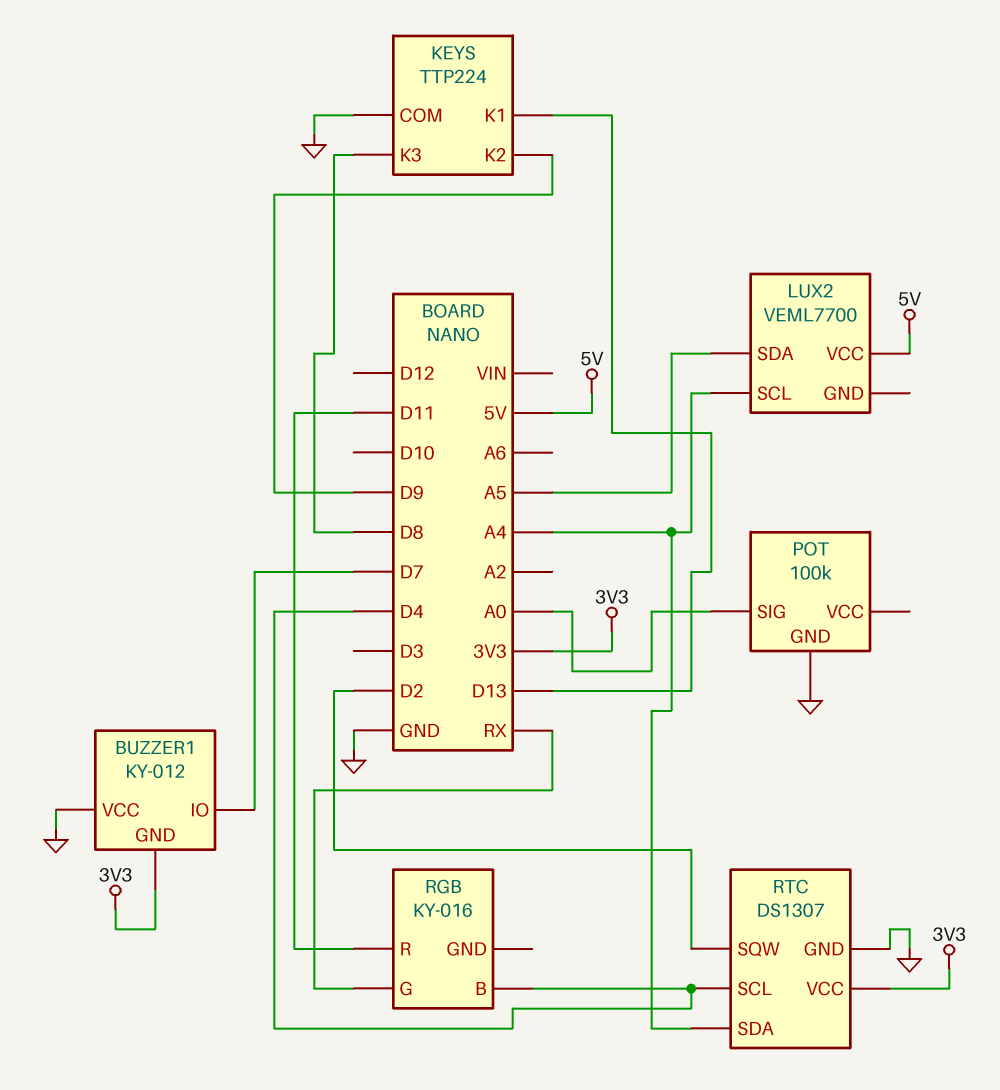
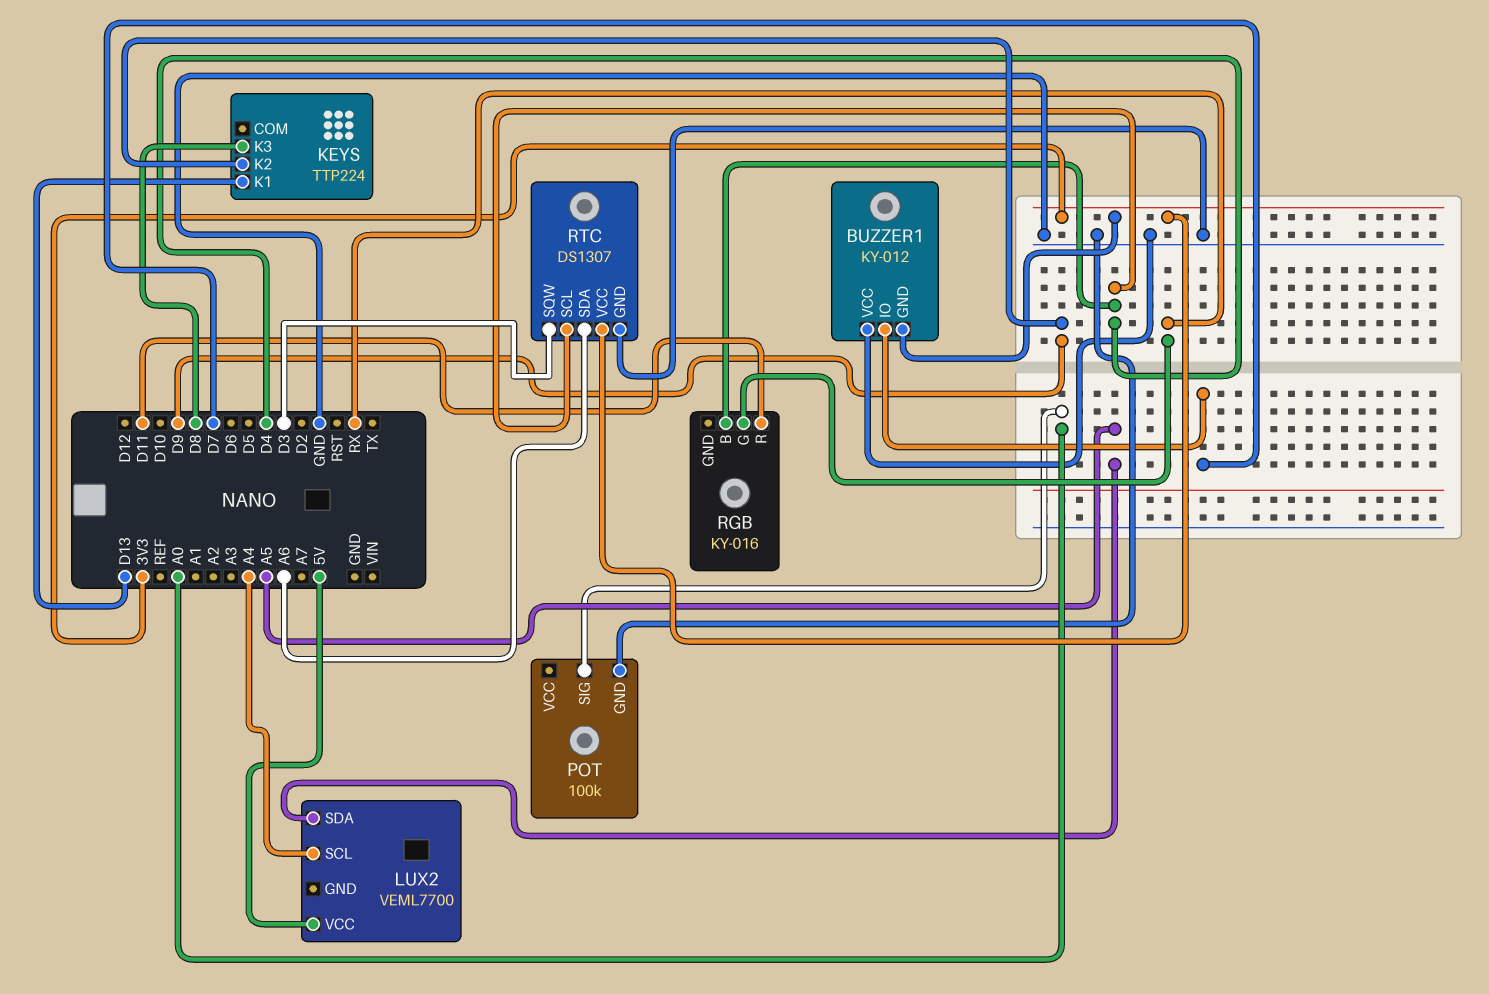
KEYS pin COM: GND -> none
RTC pin SDA: A4 -> A6
RTC pin SQW: D2 -> D3

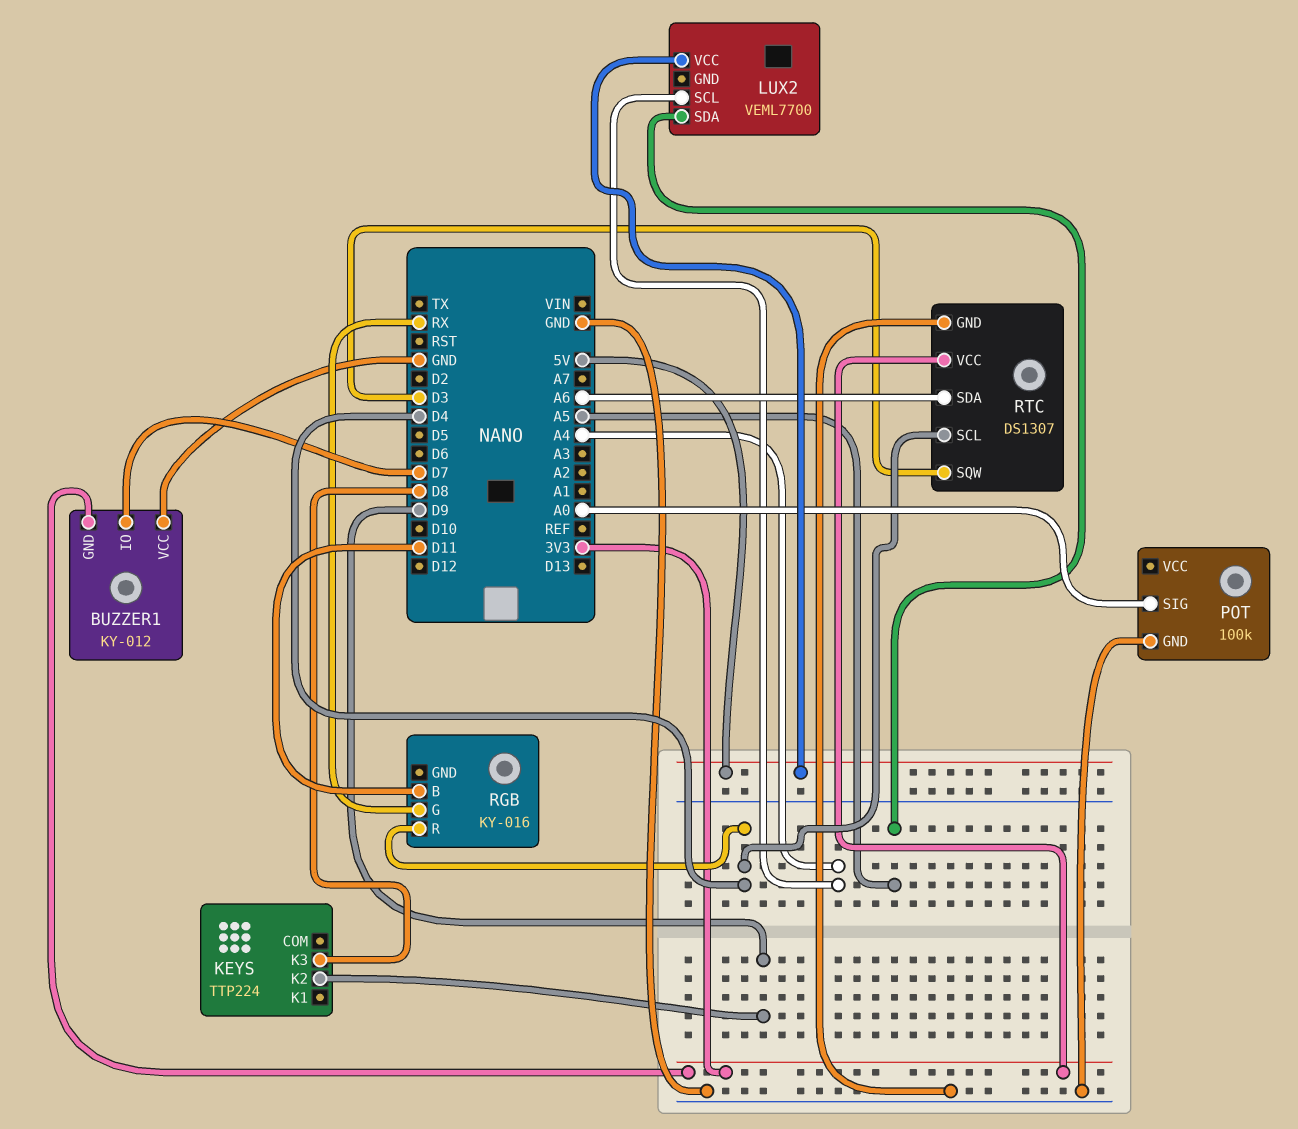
KEYS pin K1: D13 -> none
RGB pin B: D4 -> D11
RGB pin R: D11 -> D4

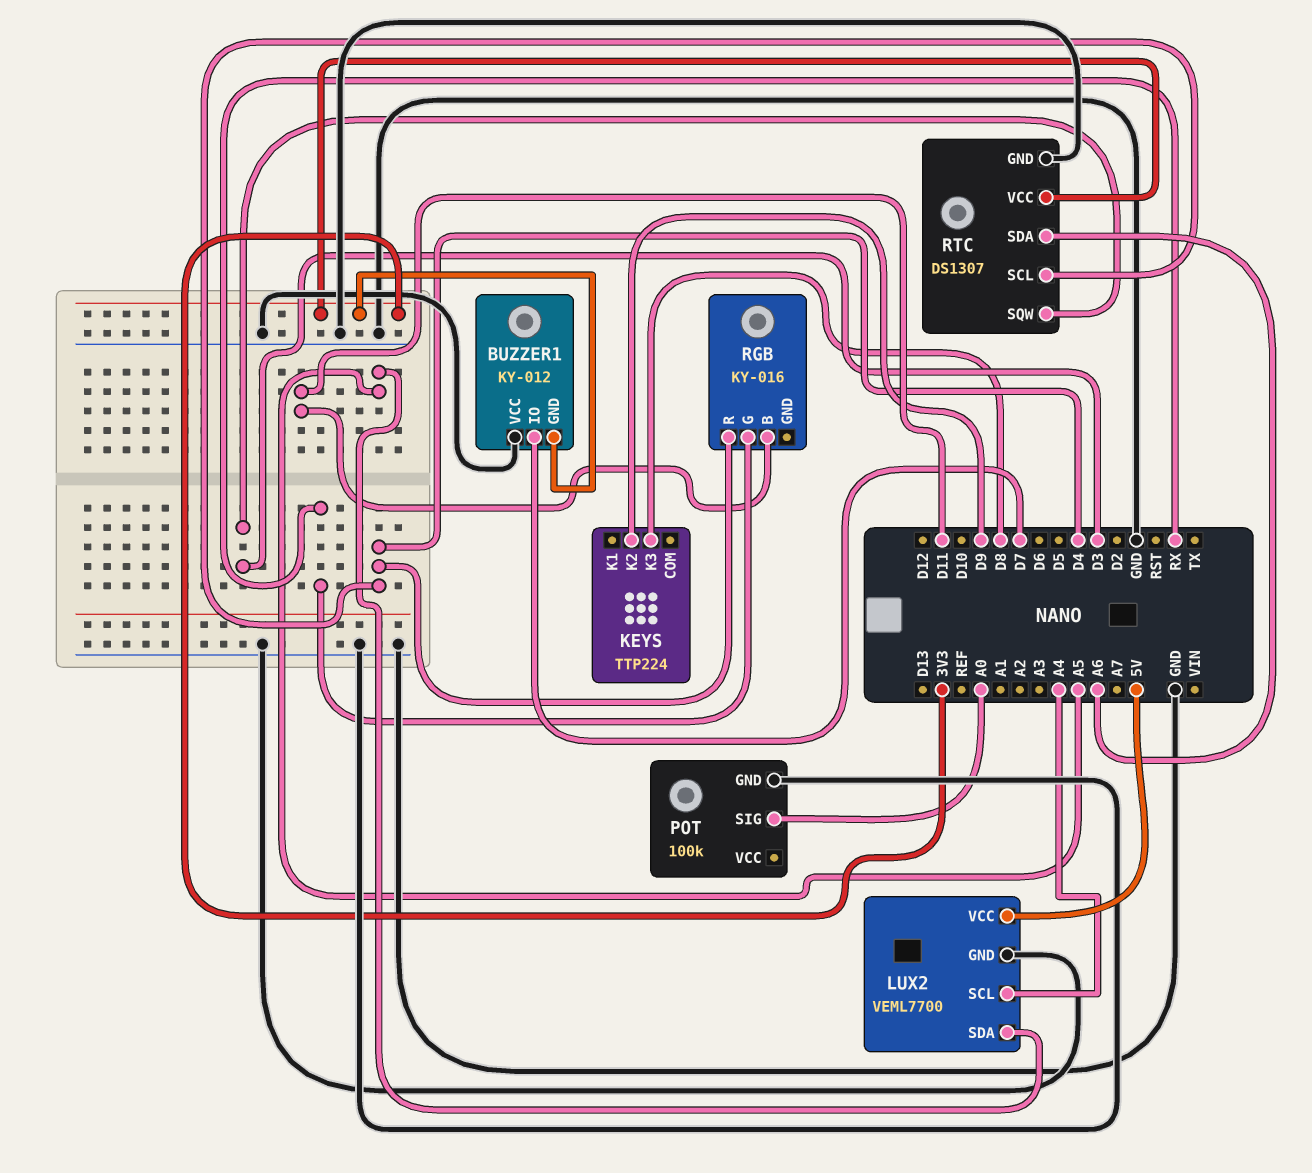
LUX2 pin GND: none -> GND

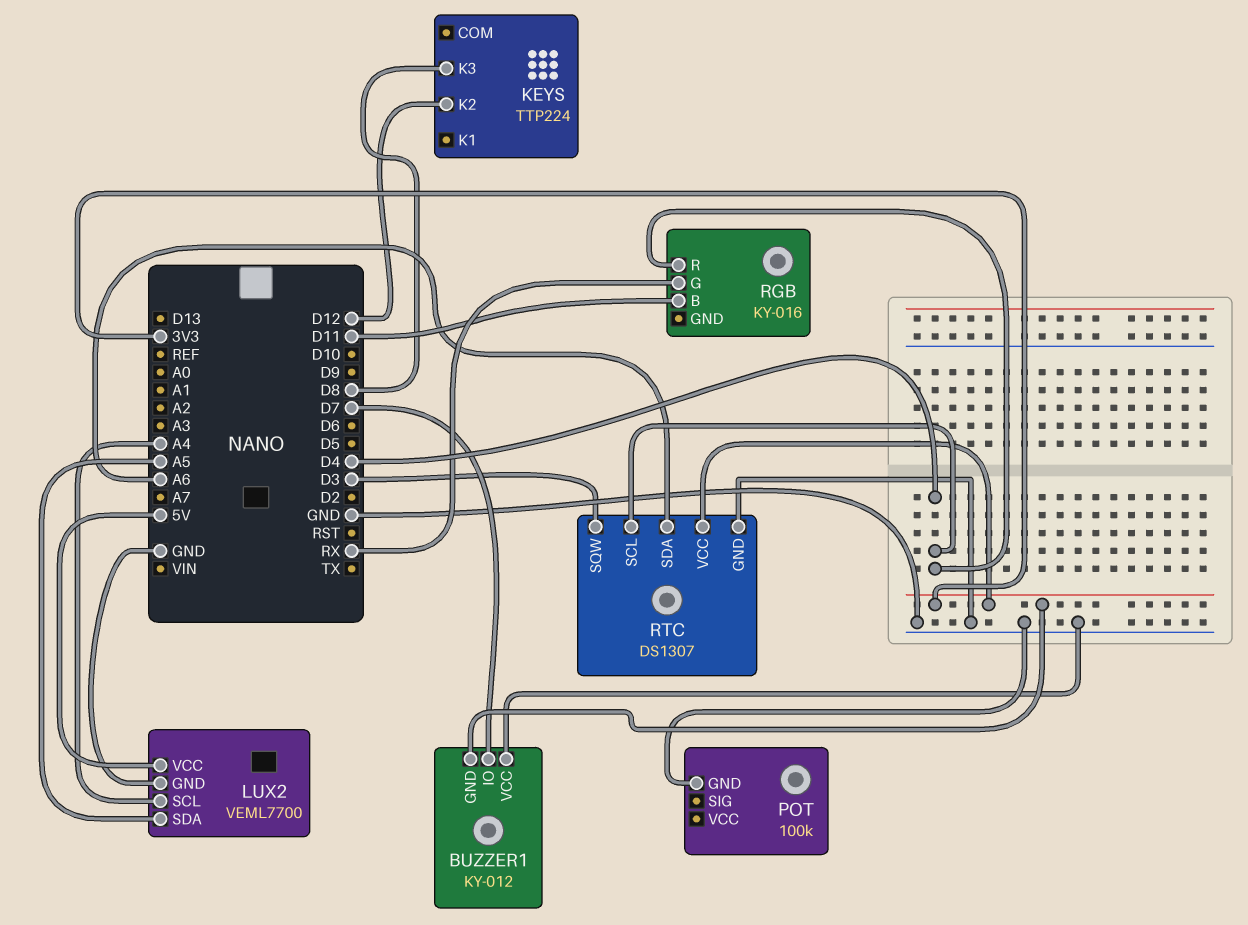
KEYS pin K2: D9 -> D12
POT pin SIG: A0 -> none

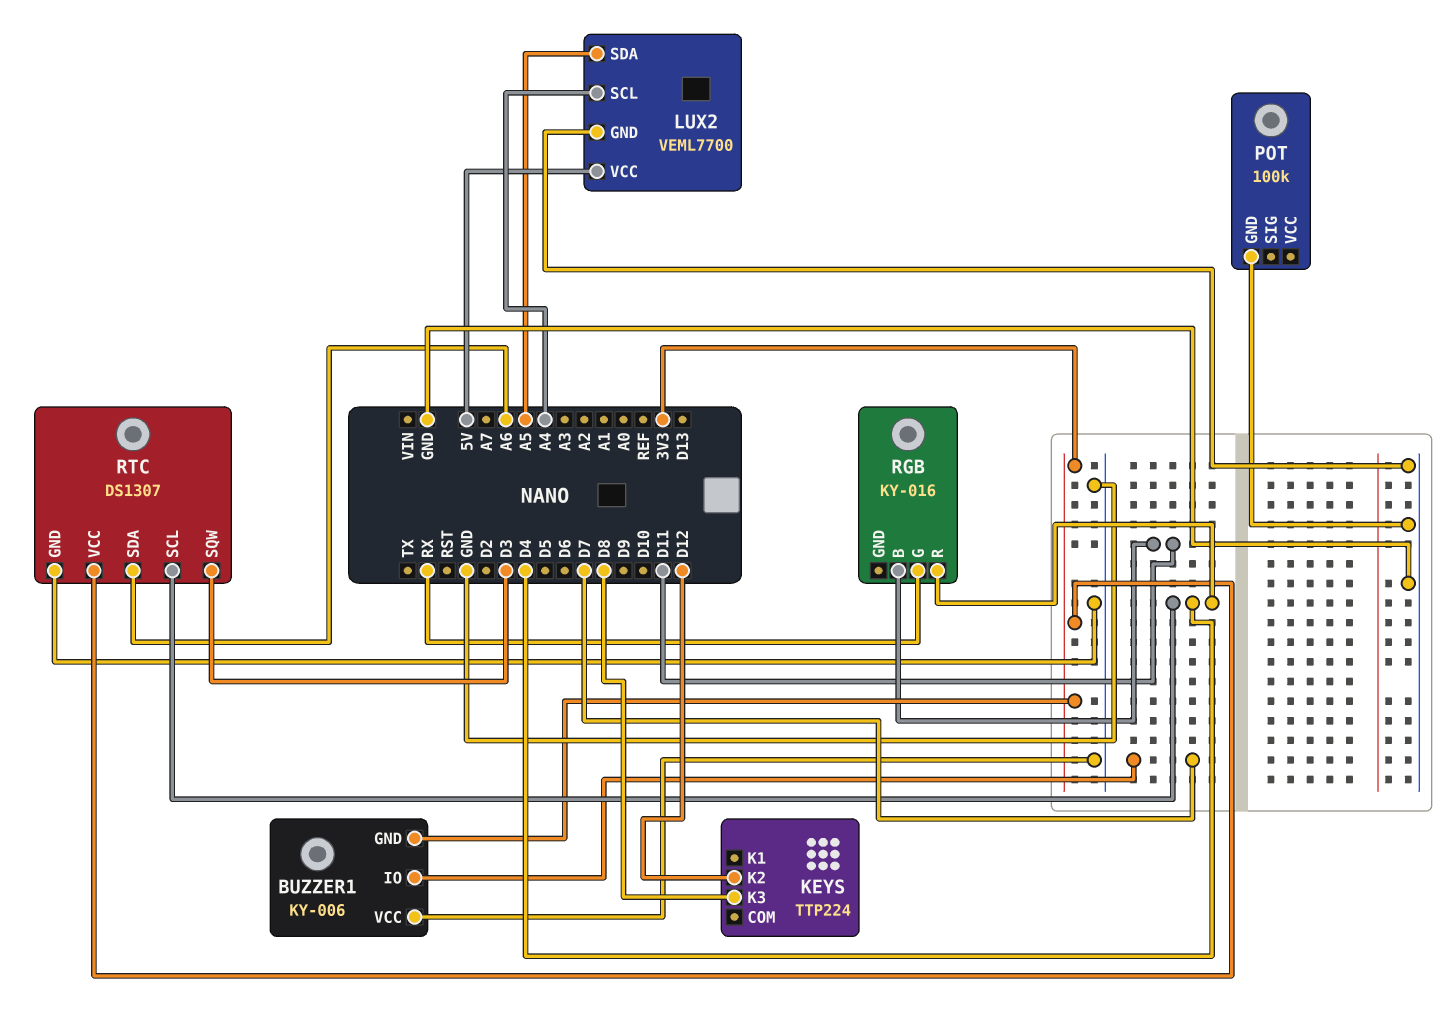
BUZZER1: KY-012 -> KY-006

